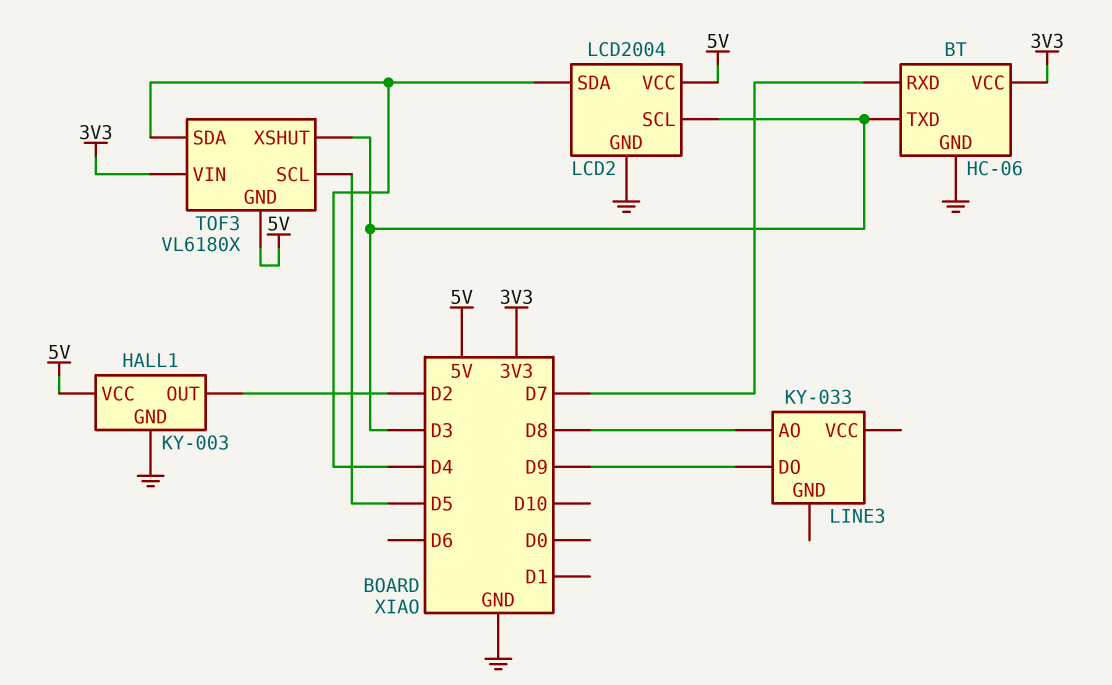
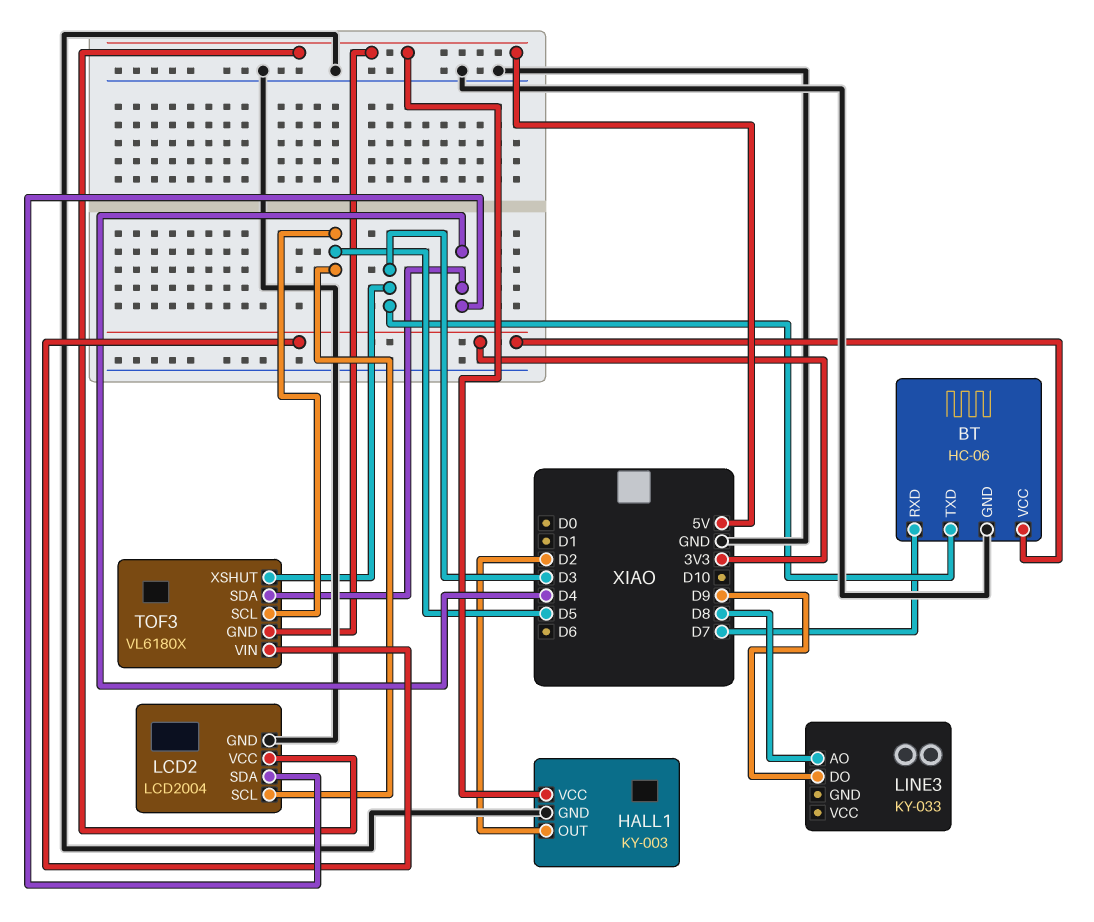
LCD2 pin SCL: D3 -> D5

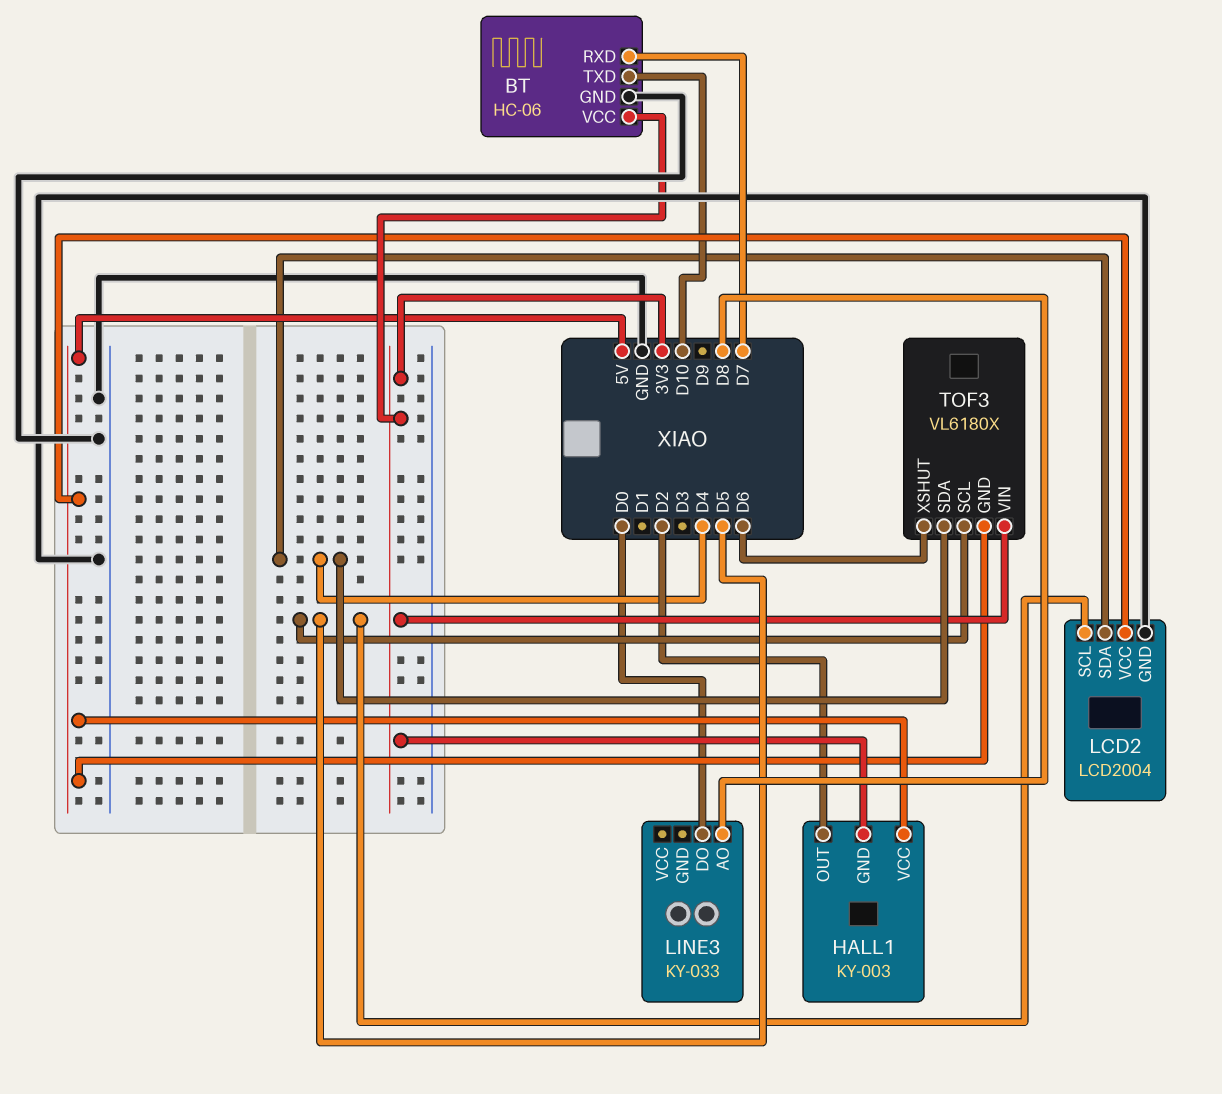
BT pin TXD: D3 -> D10
HALL1 pin GND: GND -> 3V3
LINE3 pin DO: D9 -> D0
TOF3 pin XSHUT: D3 -> D6

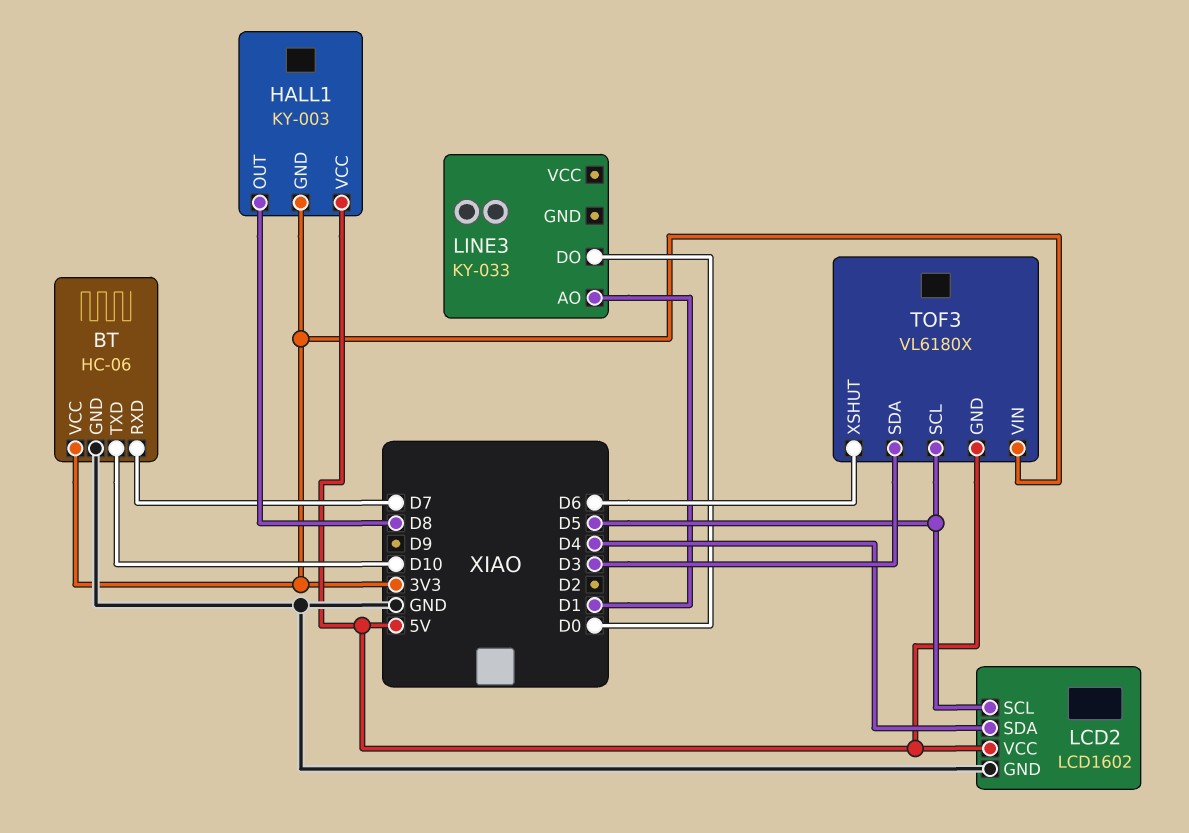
HALL1 pin OUT: D2 -> D8
LCD2: LCD2004 -> LCD1602
LINE3 pin AO: D8 -> D1
TOF3 pin SDA: D4 -> D3

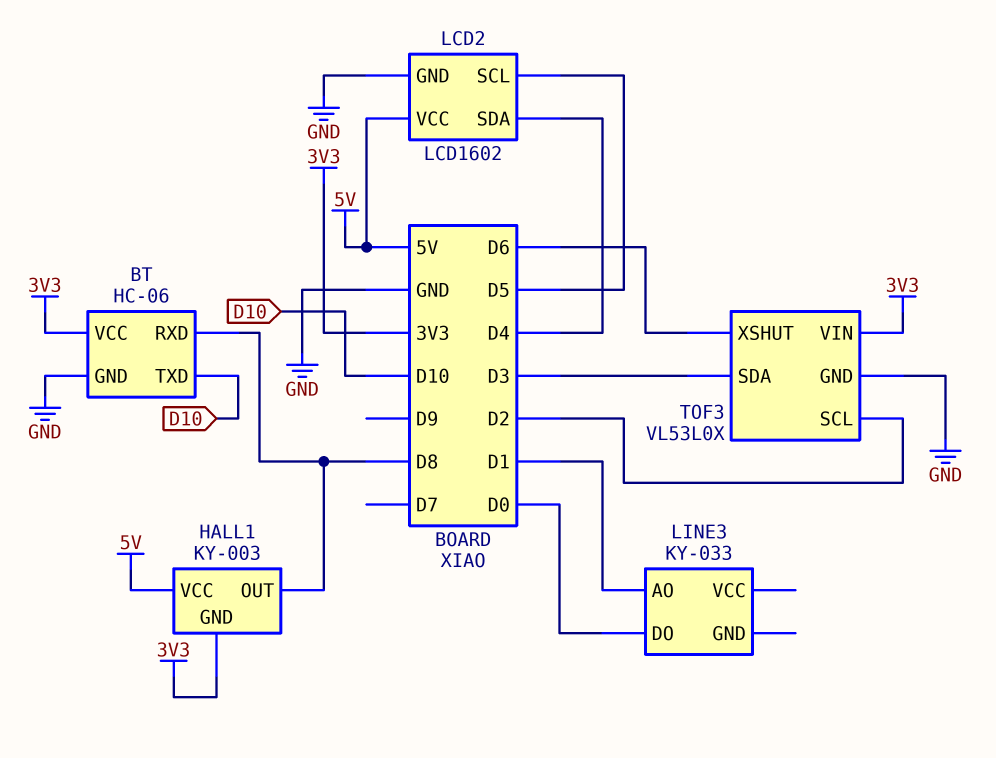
BT pin RXD: D7 -> D8
TOF3: VL6180X -> VL53L0X
TOF3 pin GND: 5V -> GND
TOF3 pin SCL: D5 -> D2

